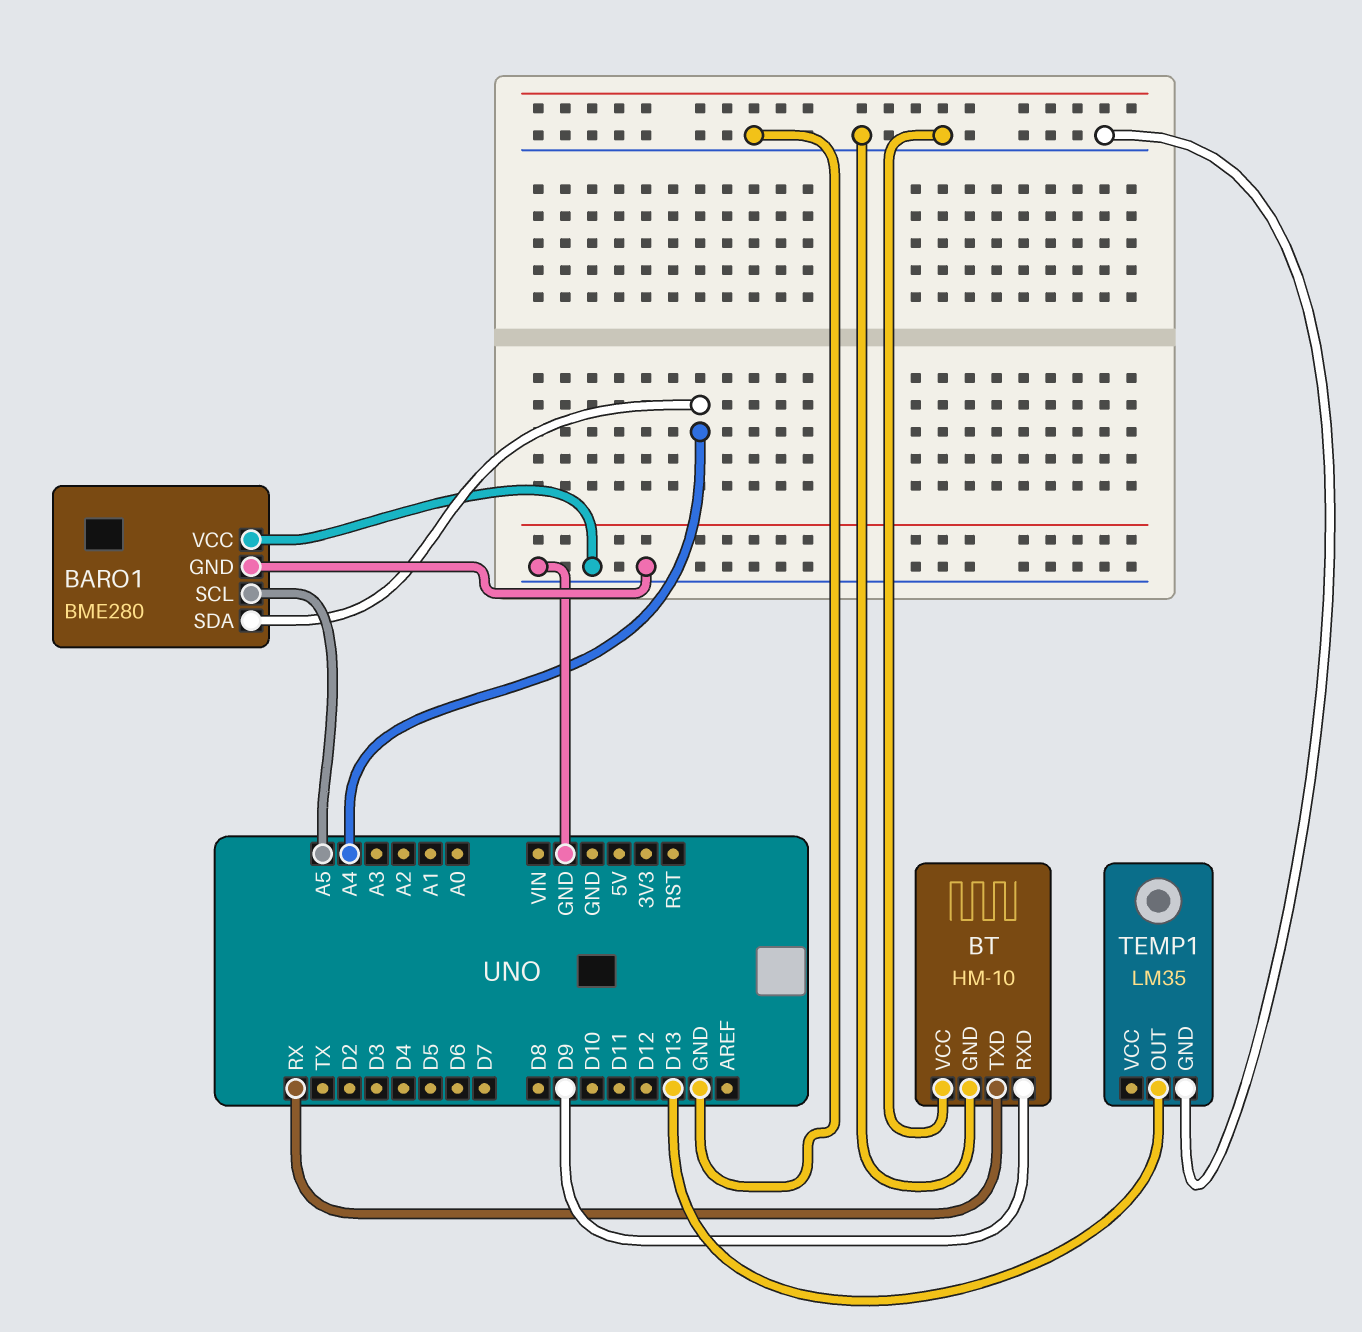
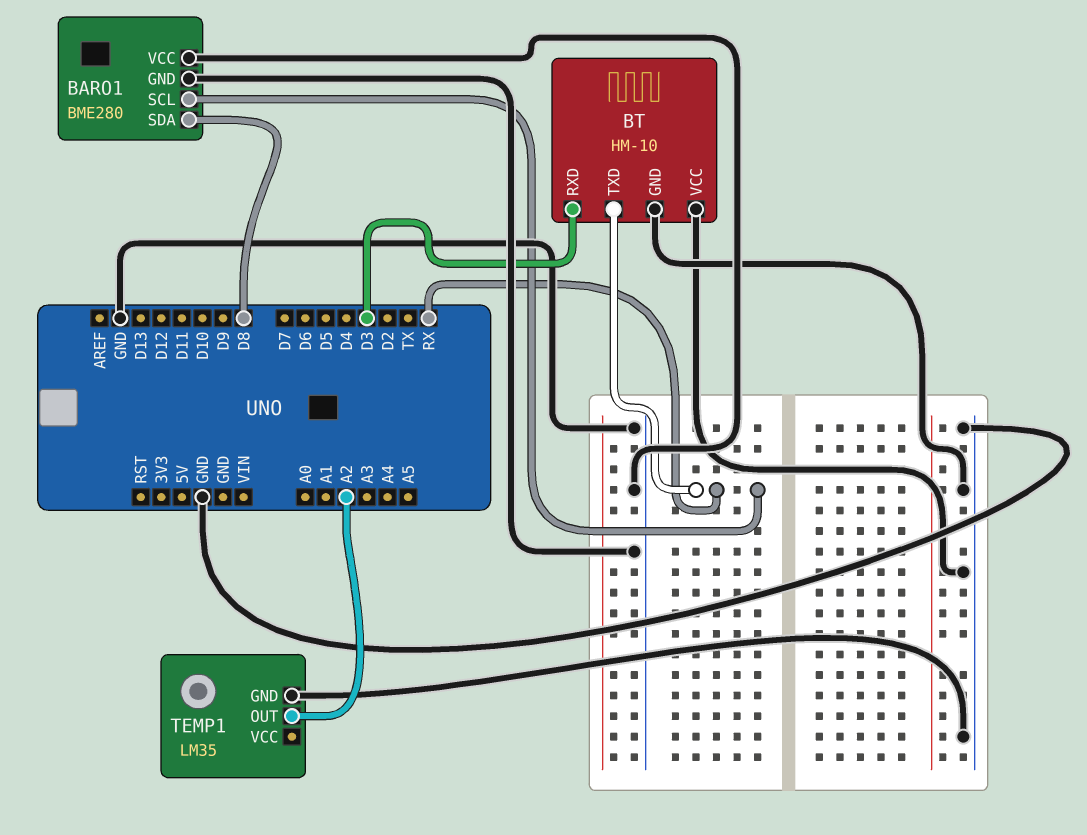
BARO1 pin SCL: A5 -> RX
BARO1 pin SDA: A4 -> D8
BT pin RXD: D9 -> D3
TEMP1 pin OUT: D13 -> A2

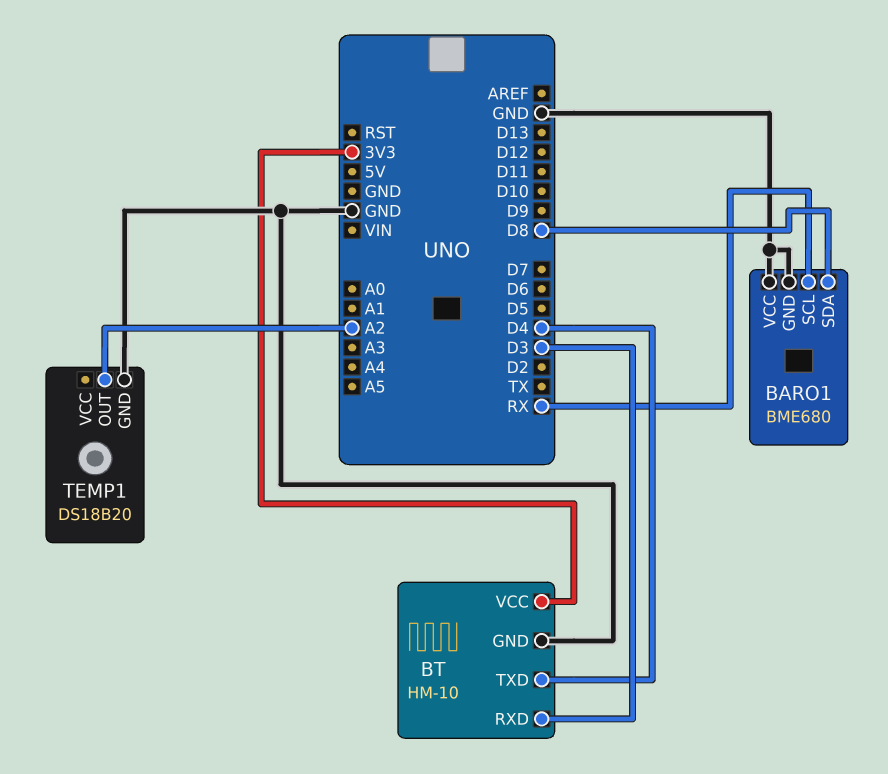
BARO1: BME280 -> BME680
BT pin TXD: RX -> D4
BT pin VCC: GND -> 3V3
TEMP1: LM35 -> DS18B20

